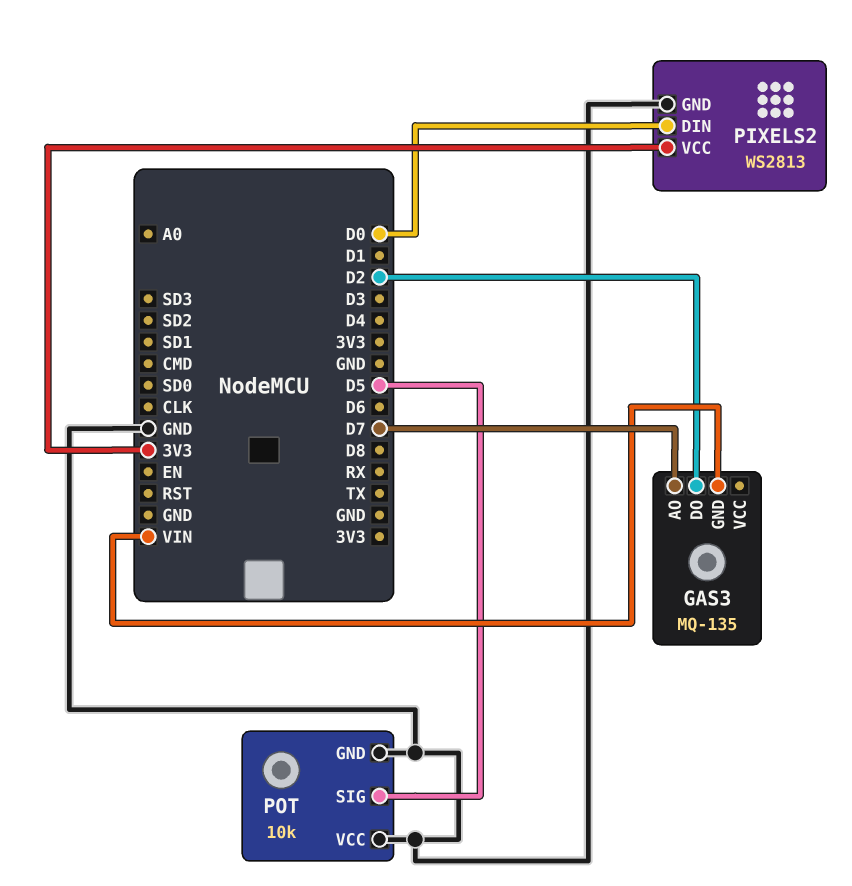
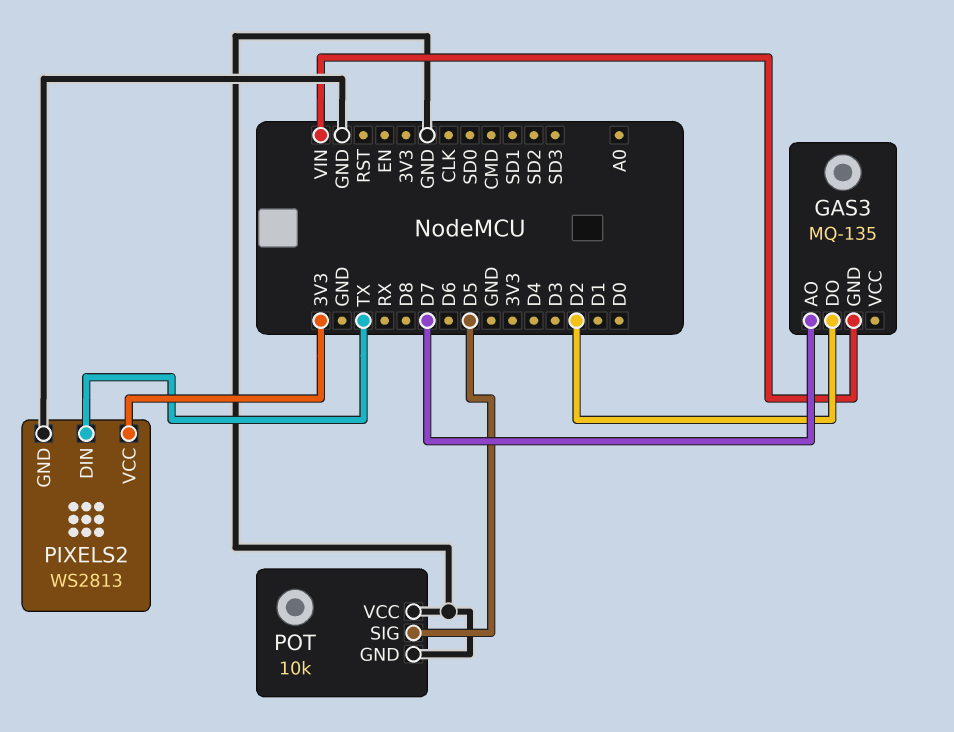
PIXELS2 pin DIN: D0 -> TX

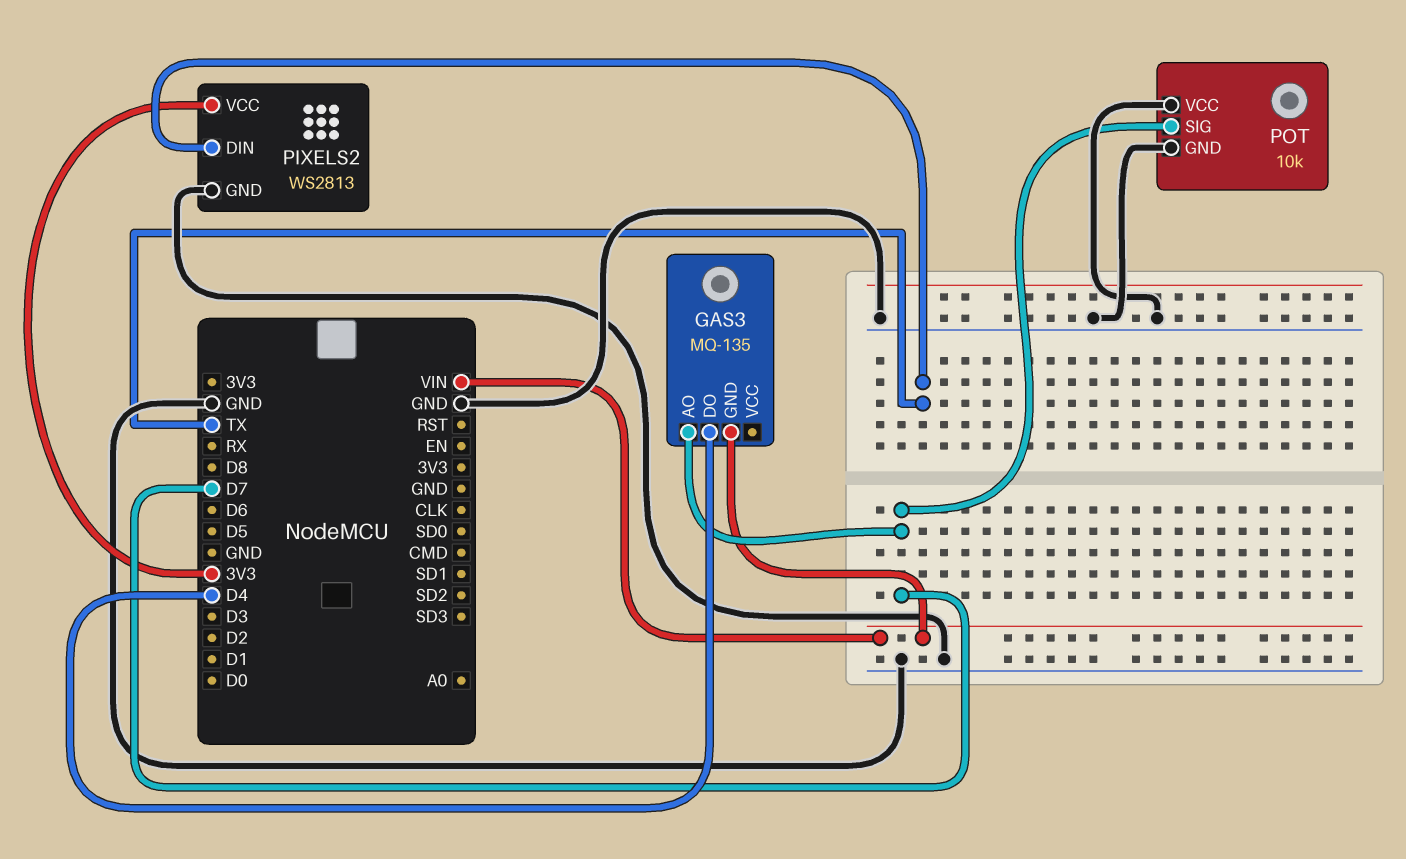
GAS3 pin DO: D2 -> D4
POT pin SIG: D5 -> D7

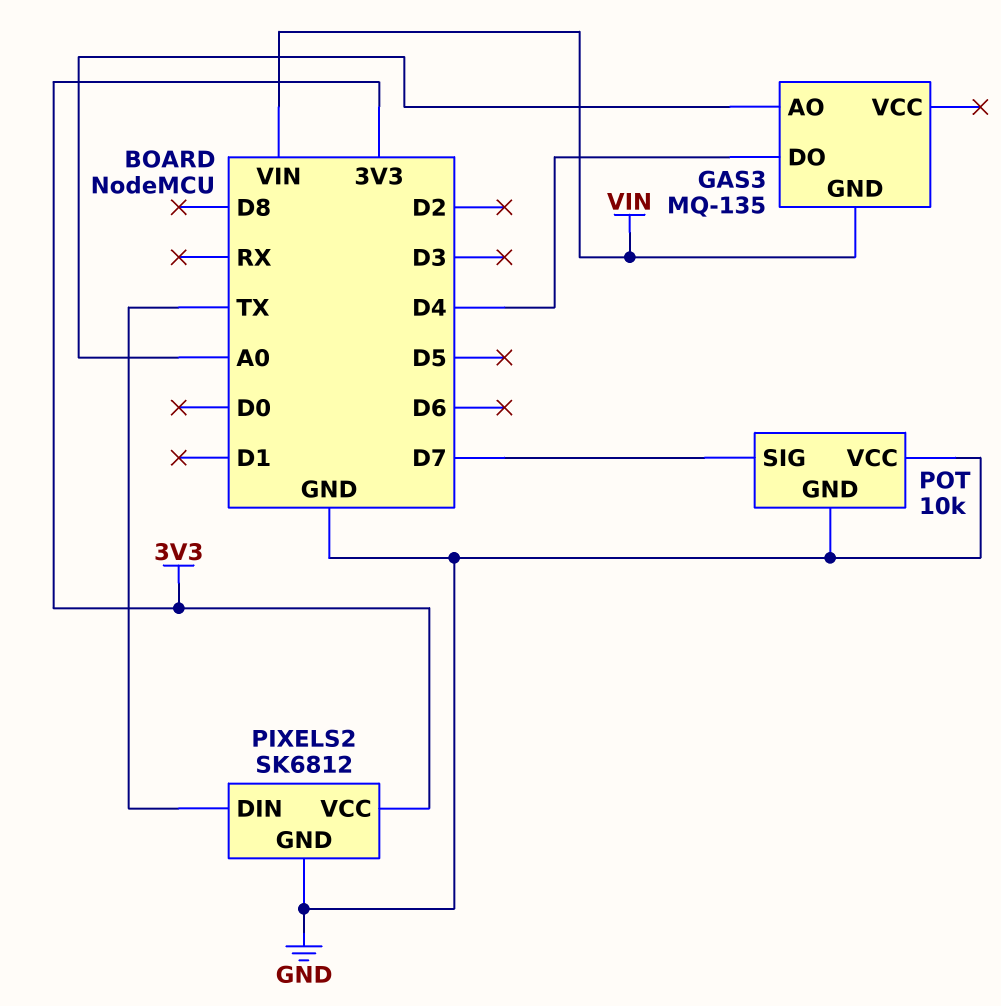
GAS3 pin AO: D7 -> A0
PIXELS2: WS2813 -> SK6812

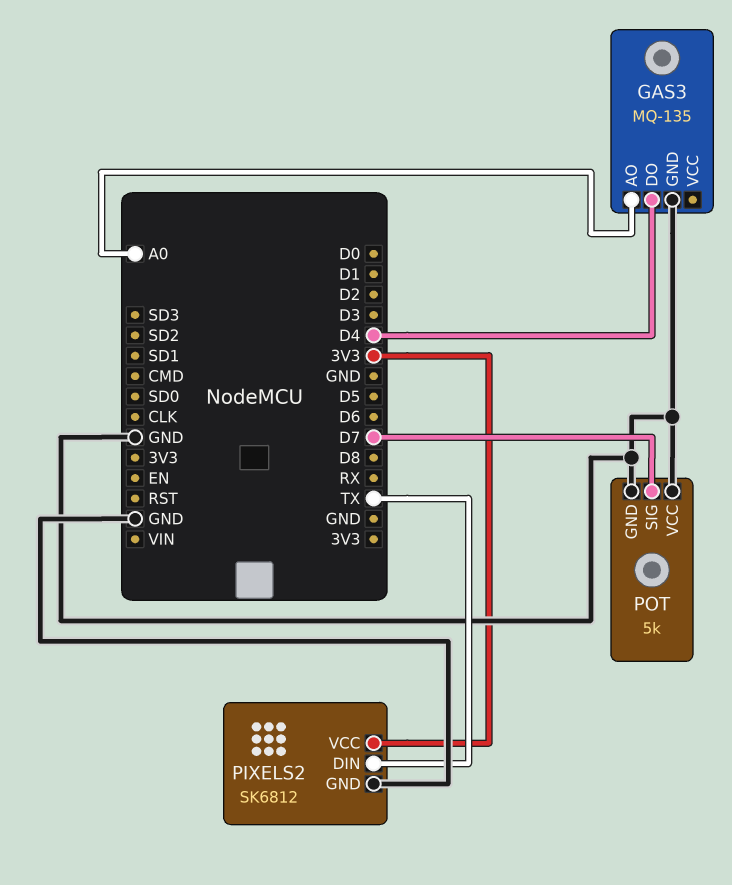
GAS3 pin GND: VIN -> GND
POT: 10k -> 5k

